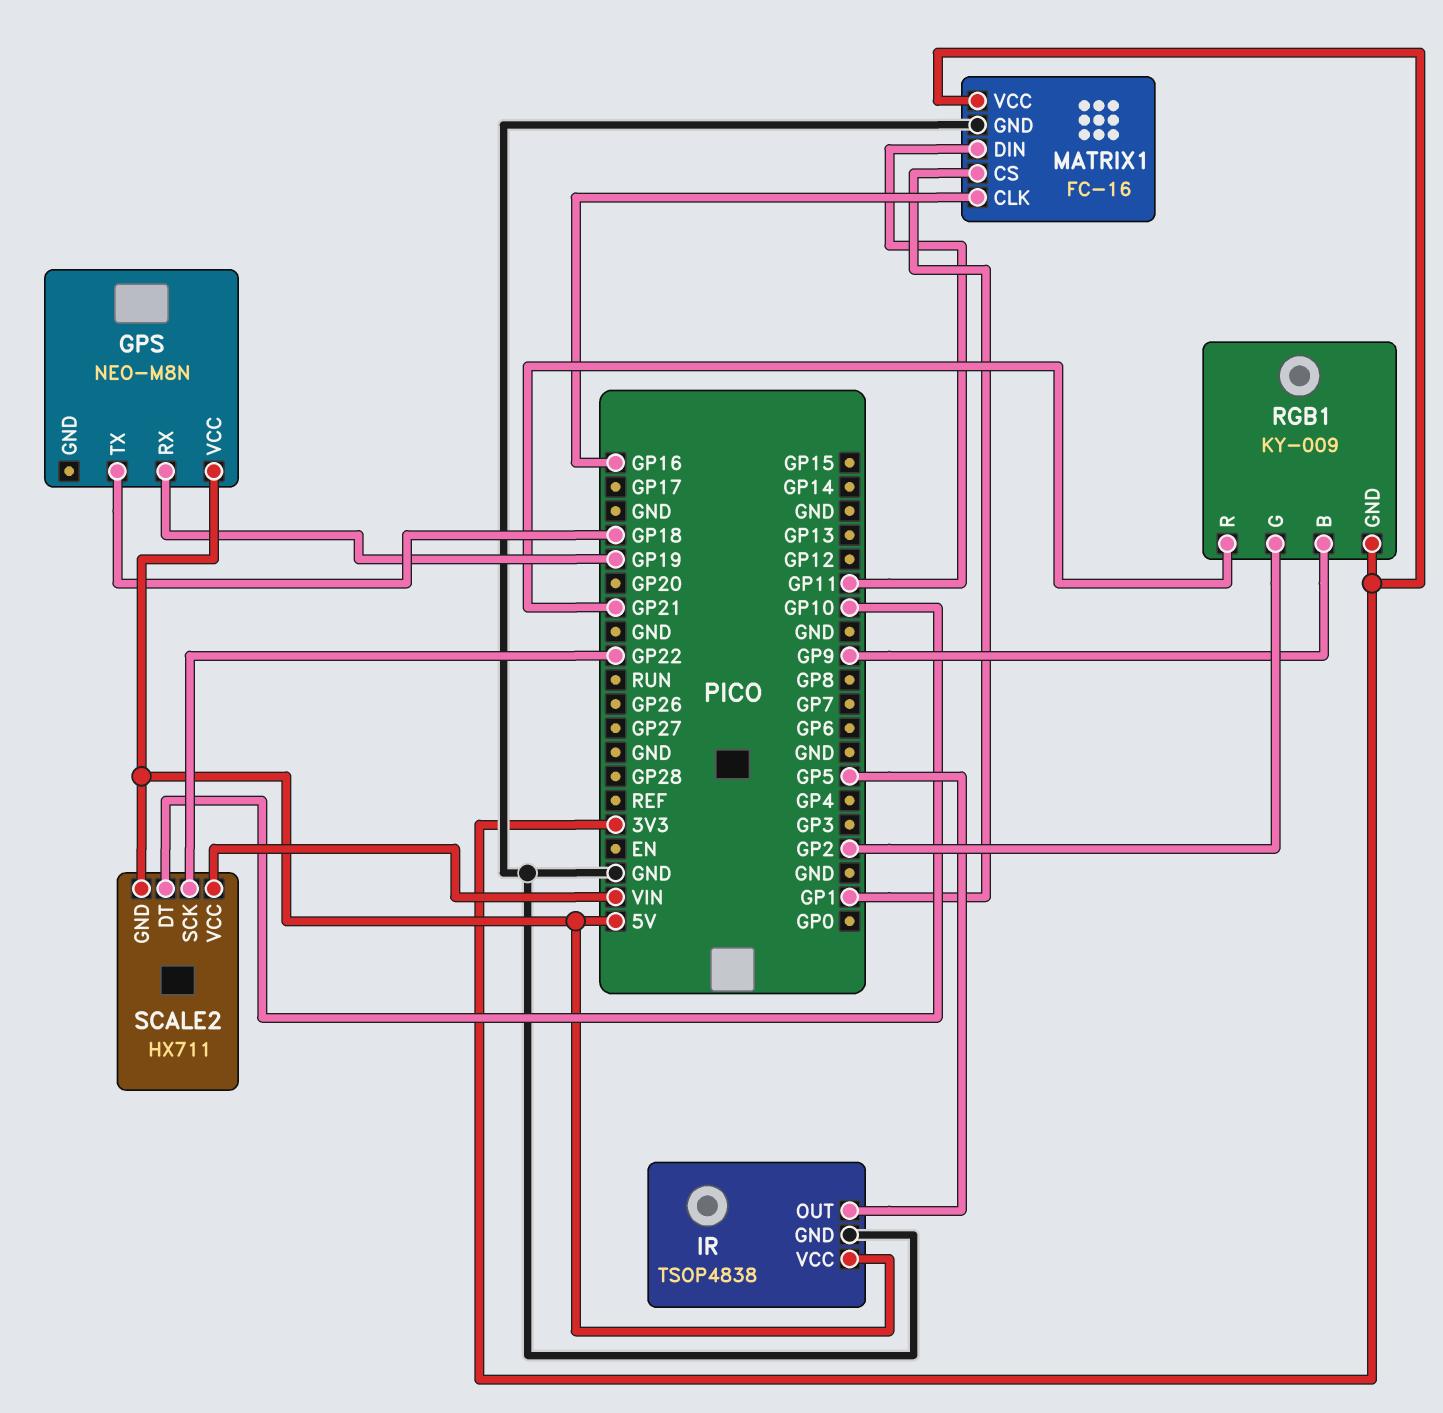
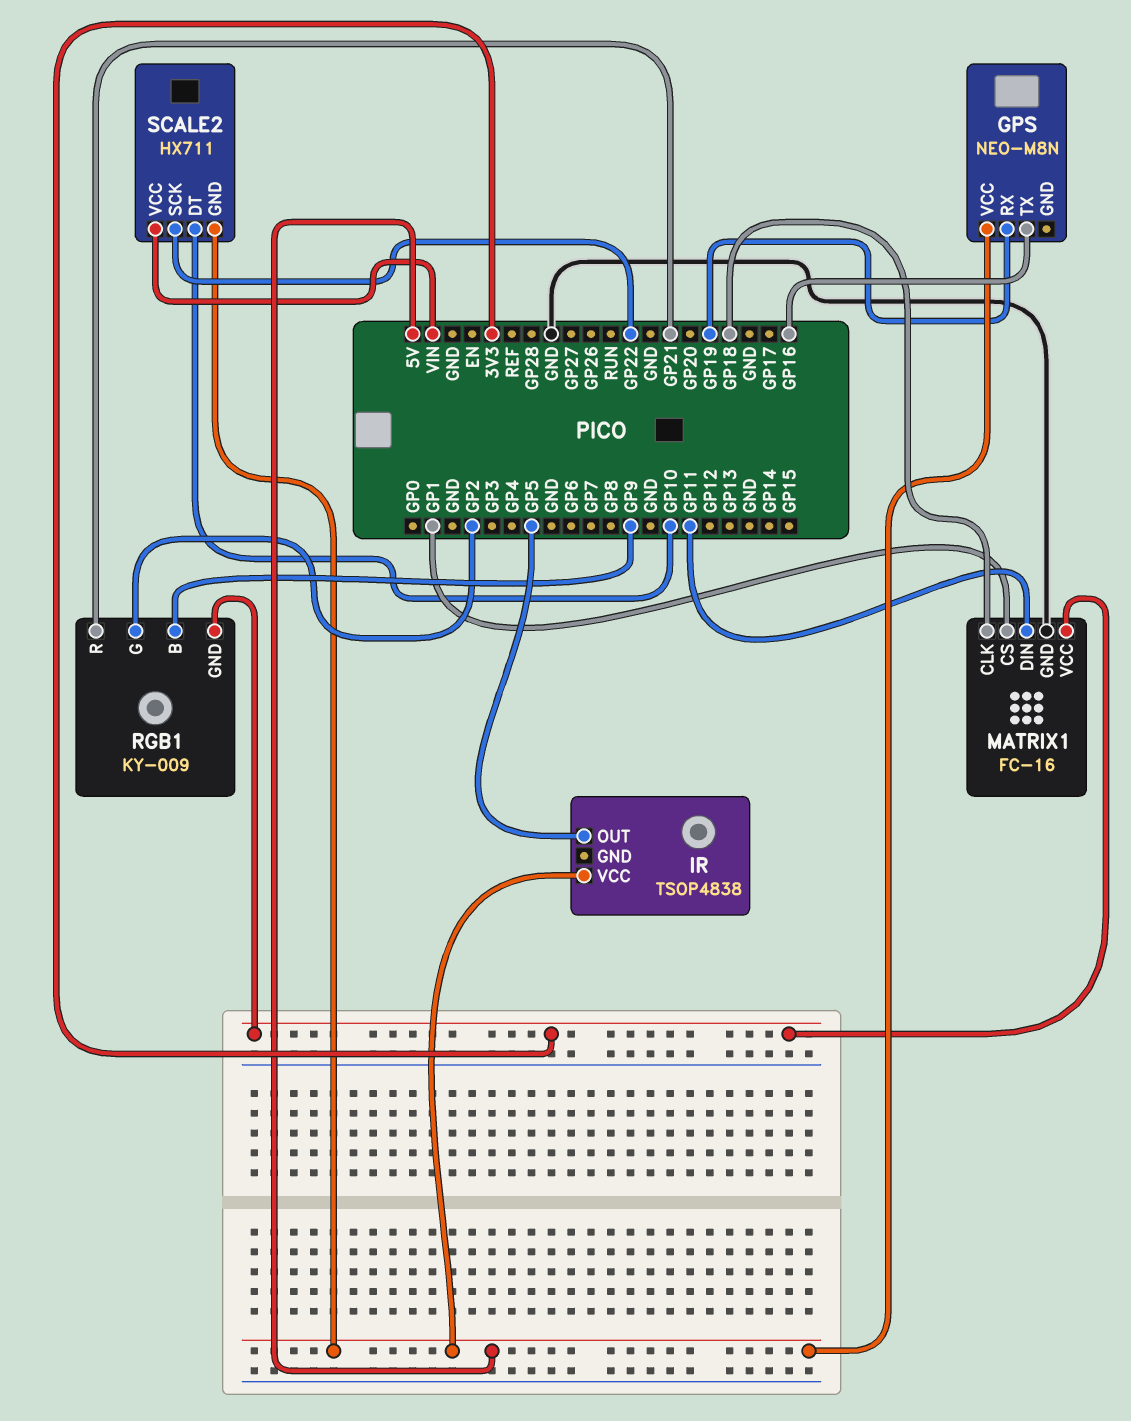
GPS pin TX: GP18 -> GP16
IR pin GND: GND -> none
MATRIX1 pin CLK: GP16 -> GP18

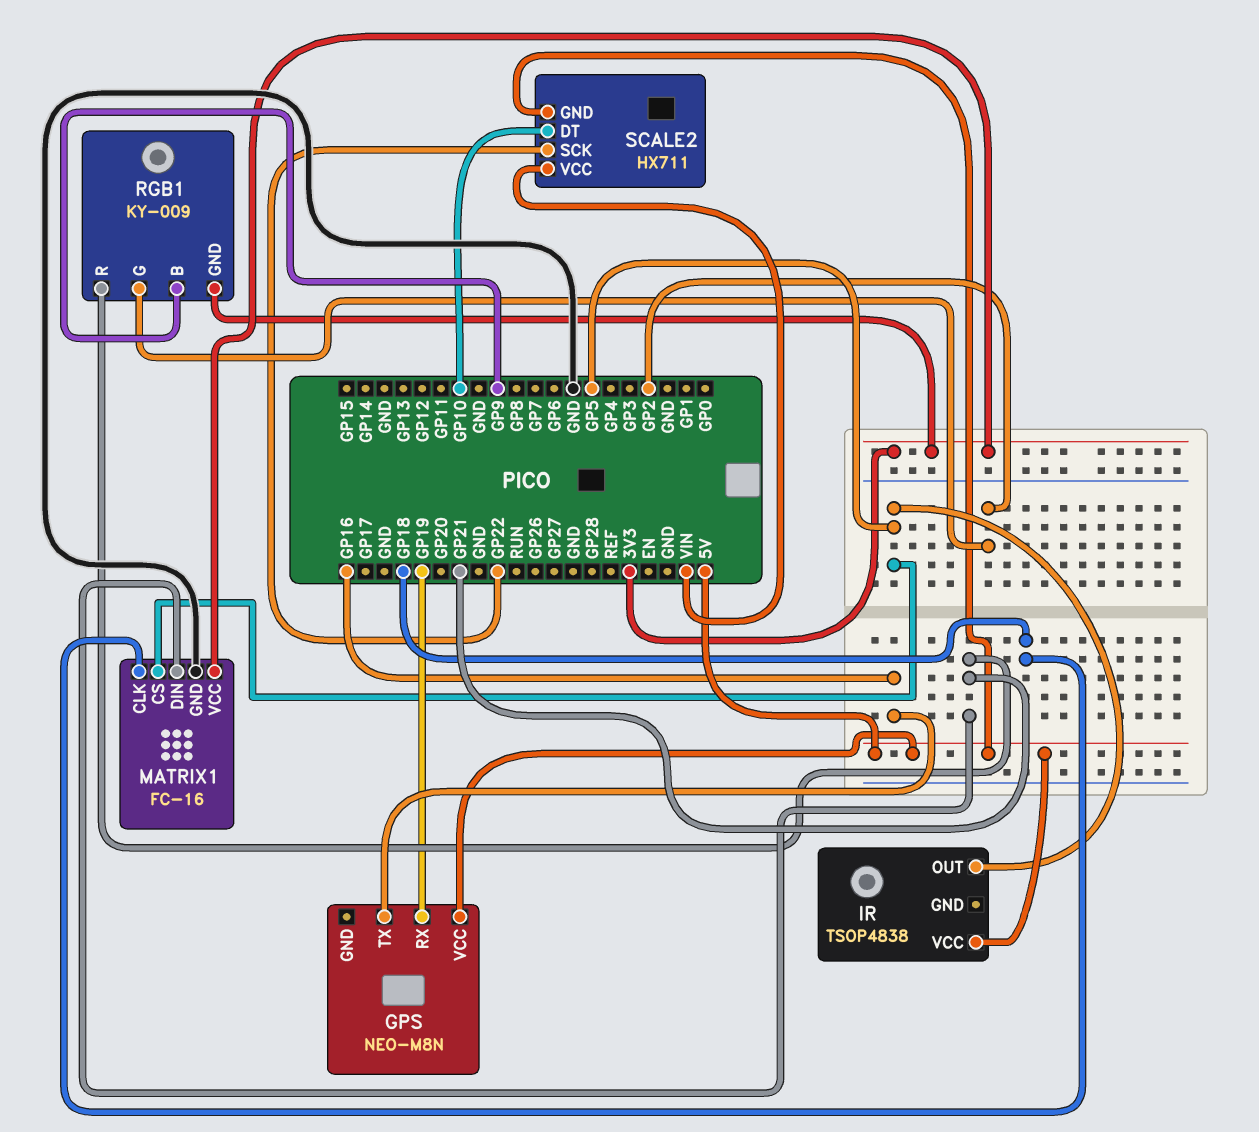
MATRIX1 pin CS: GP1 -> GP5
MATRIX1 pin DIN: GP11 -> GP21

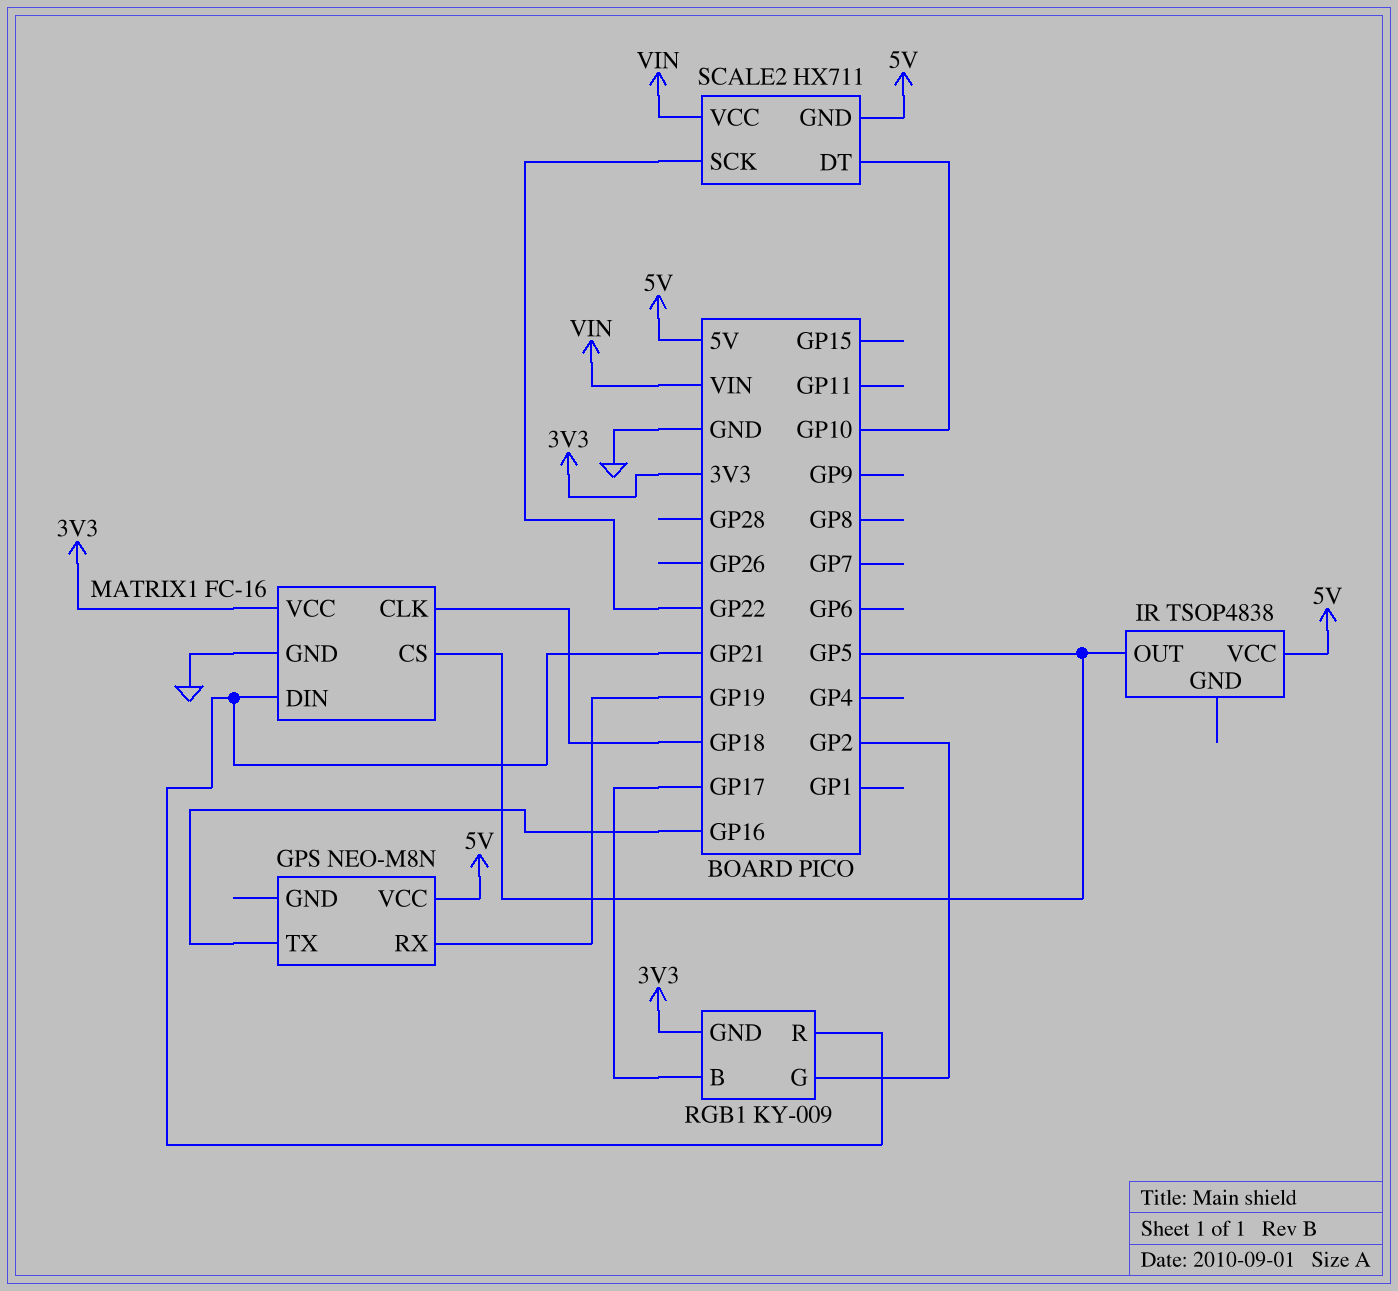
RGB1 pin B: GP9 -> GP17

